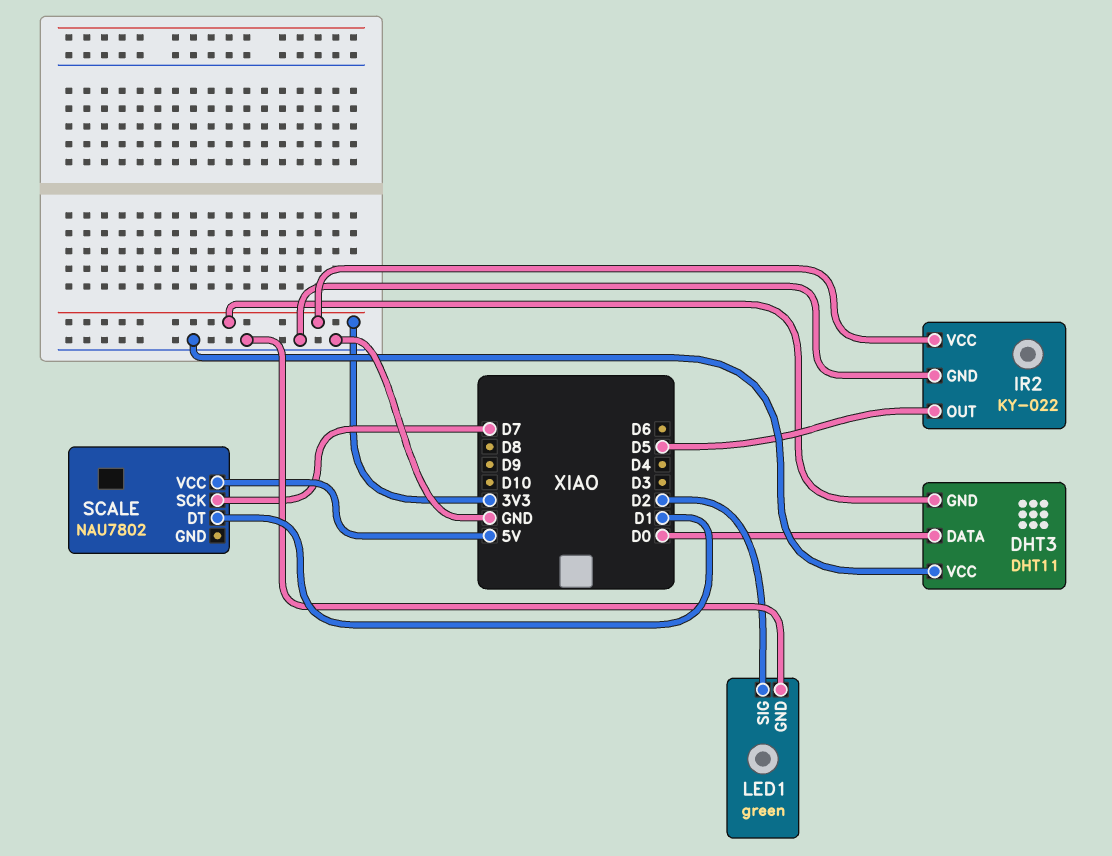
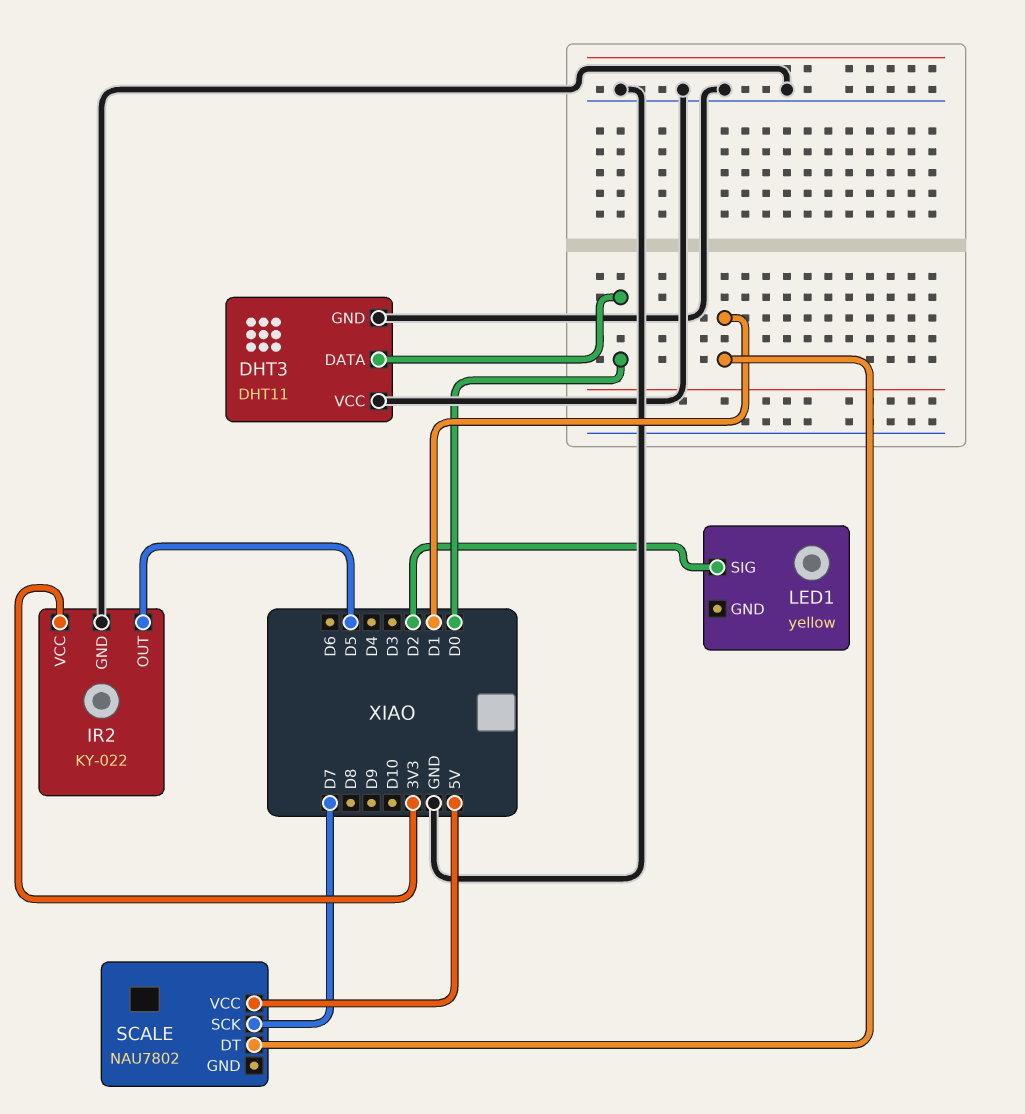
DHT3 pin GND: 3V3 -> GND
LED1: green -> yellow
LED1 pin GND: GND -> none

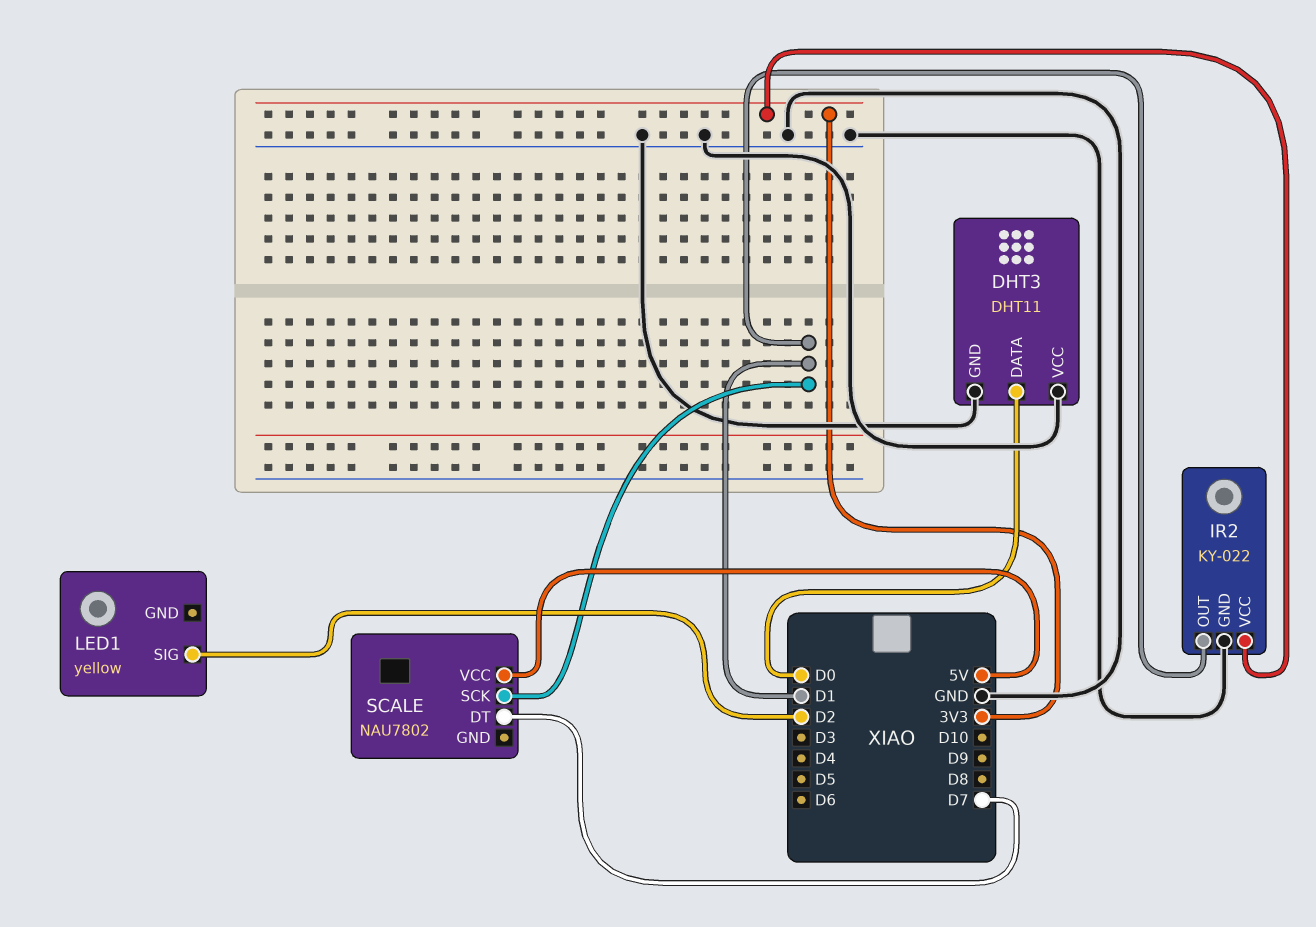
IR2 pin OUT: D5 -> D1
SCALE pin DT: D1 -> D7
SCALE pin SCK: D7 -> D1

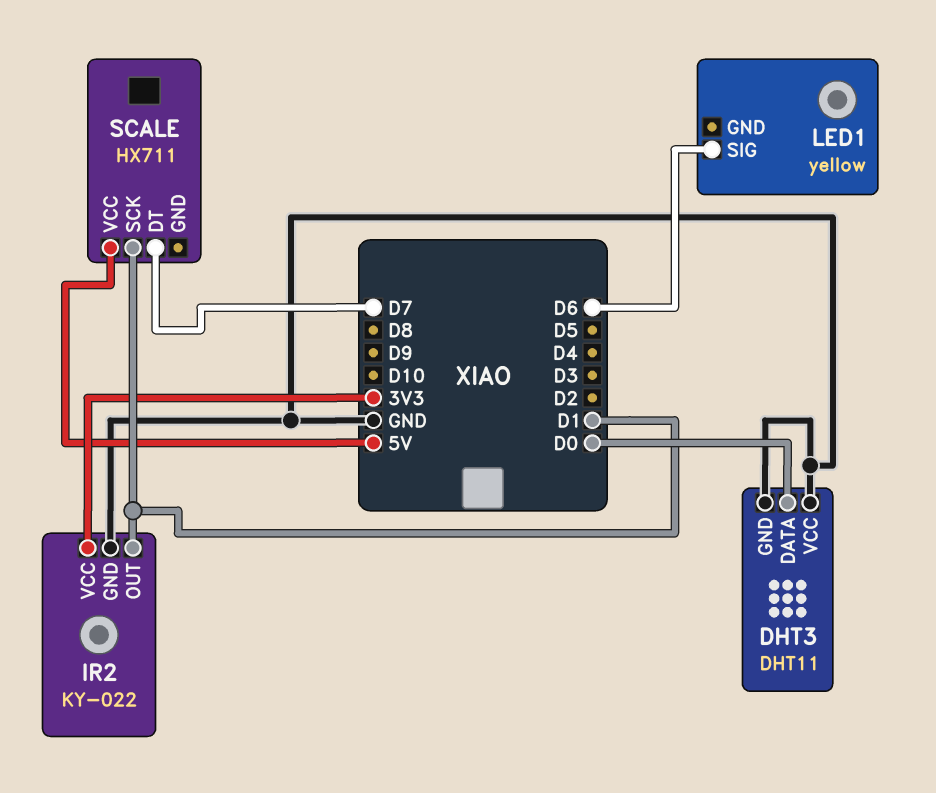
LED1 pin SIG: D2 -> D6
SCALE: NAU7802 -> HX711

